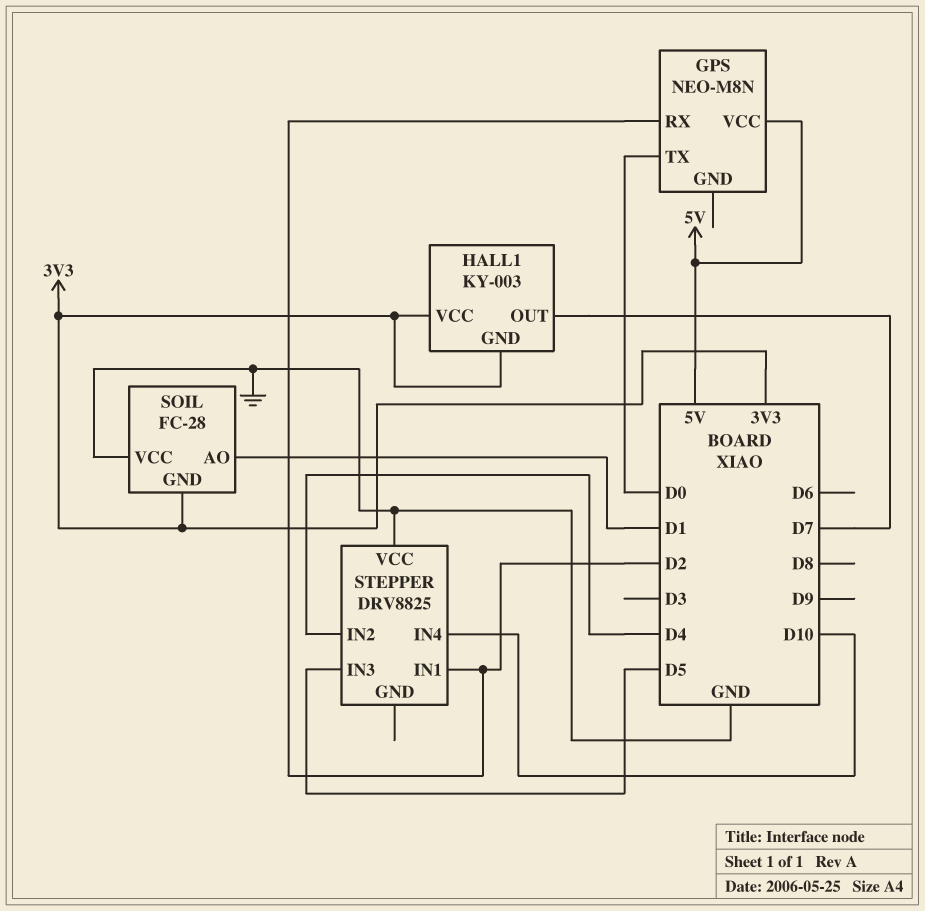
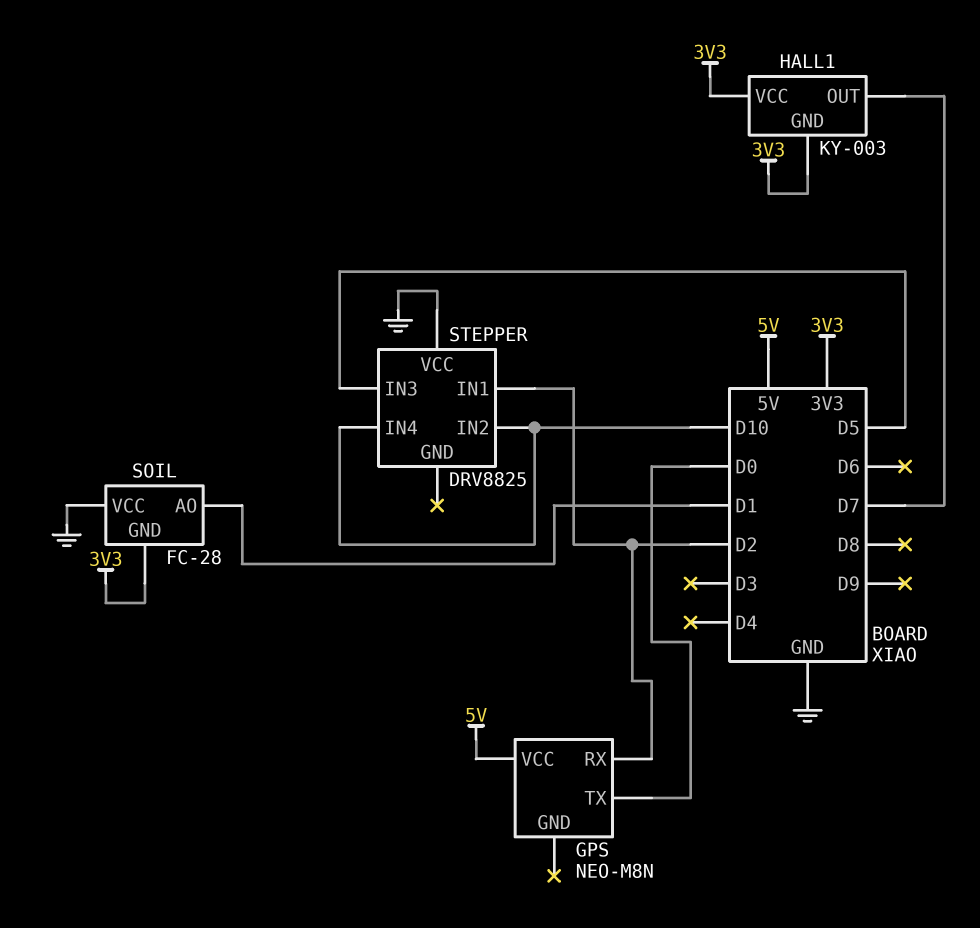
STEPPER pin IN2: D4 -> D10

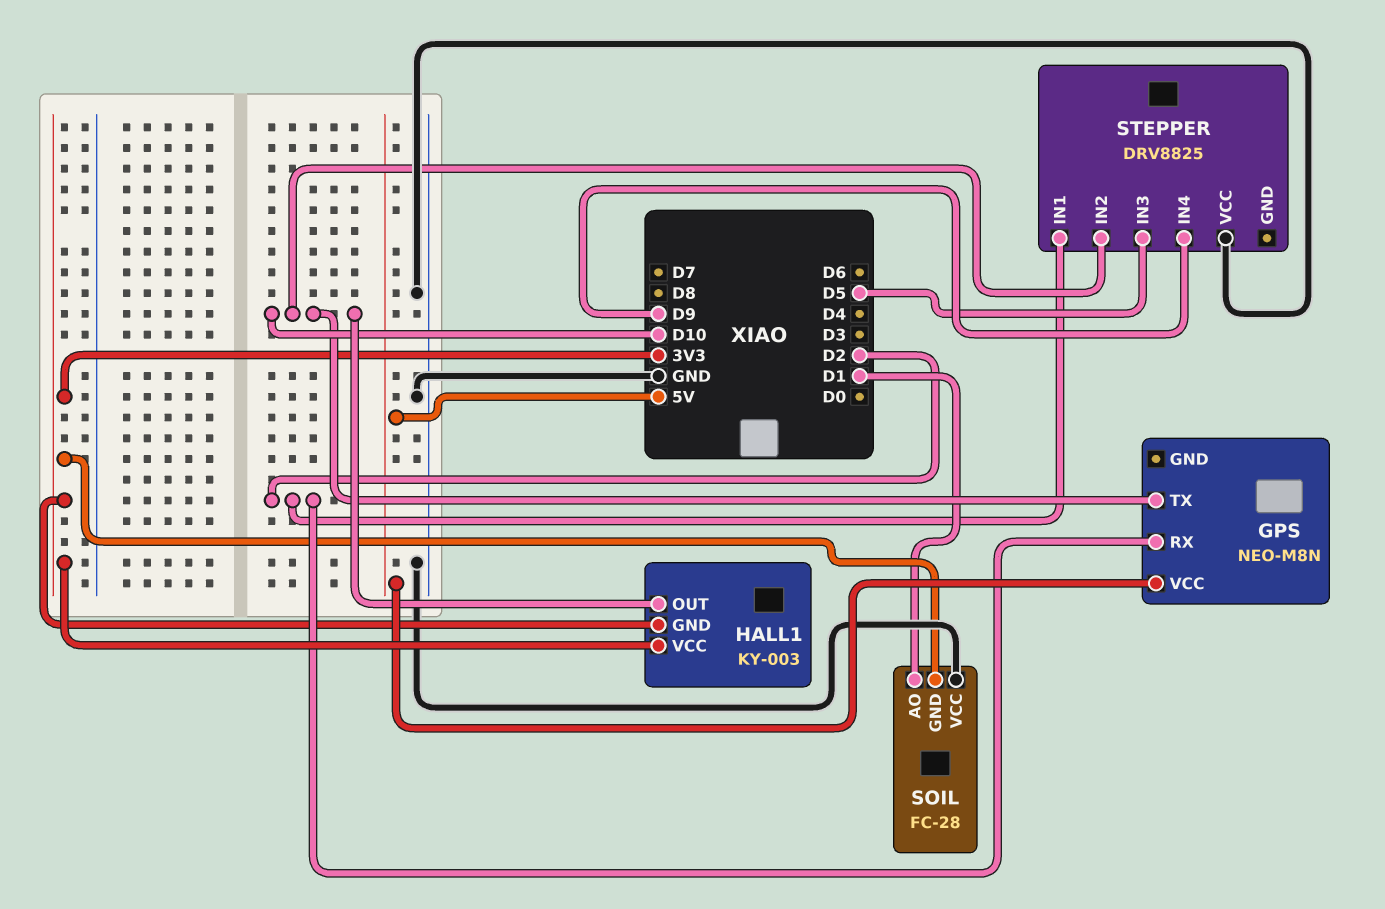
GPS pin TX: D0 -> D10
HALL1 pin OUT: D7 -> D10
STEPPER pin IN4: D10 -> D9

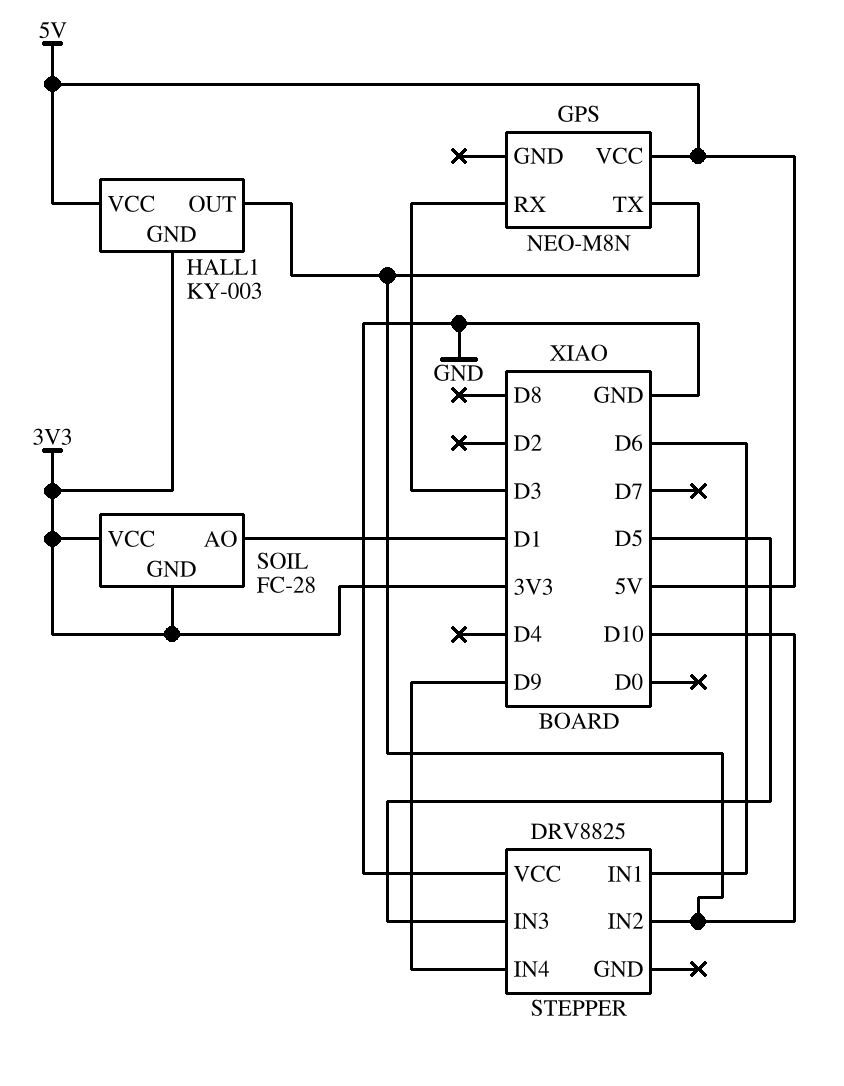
GPS pin RX: D2 -> D3
HALL1 pin VCC: 3V3 -> 5V
SOIL pin VCC: GND -> 3V3
STEPPER pin IN1: D2 -> D6

